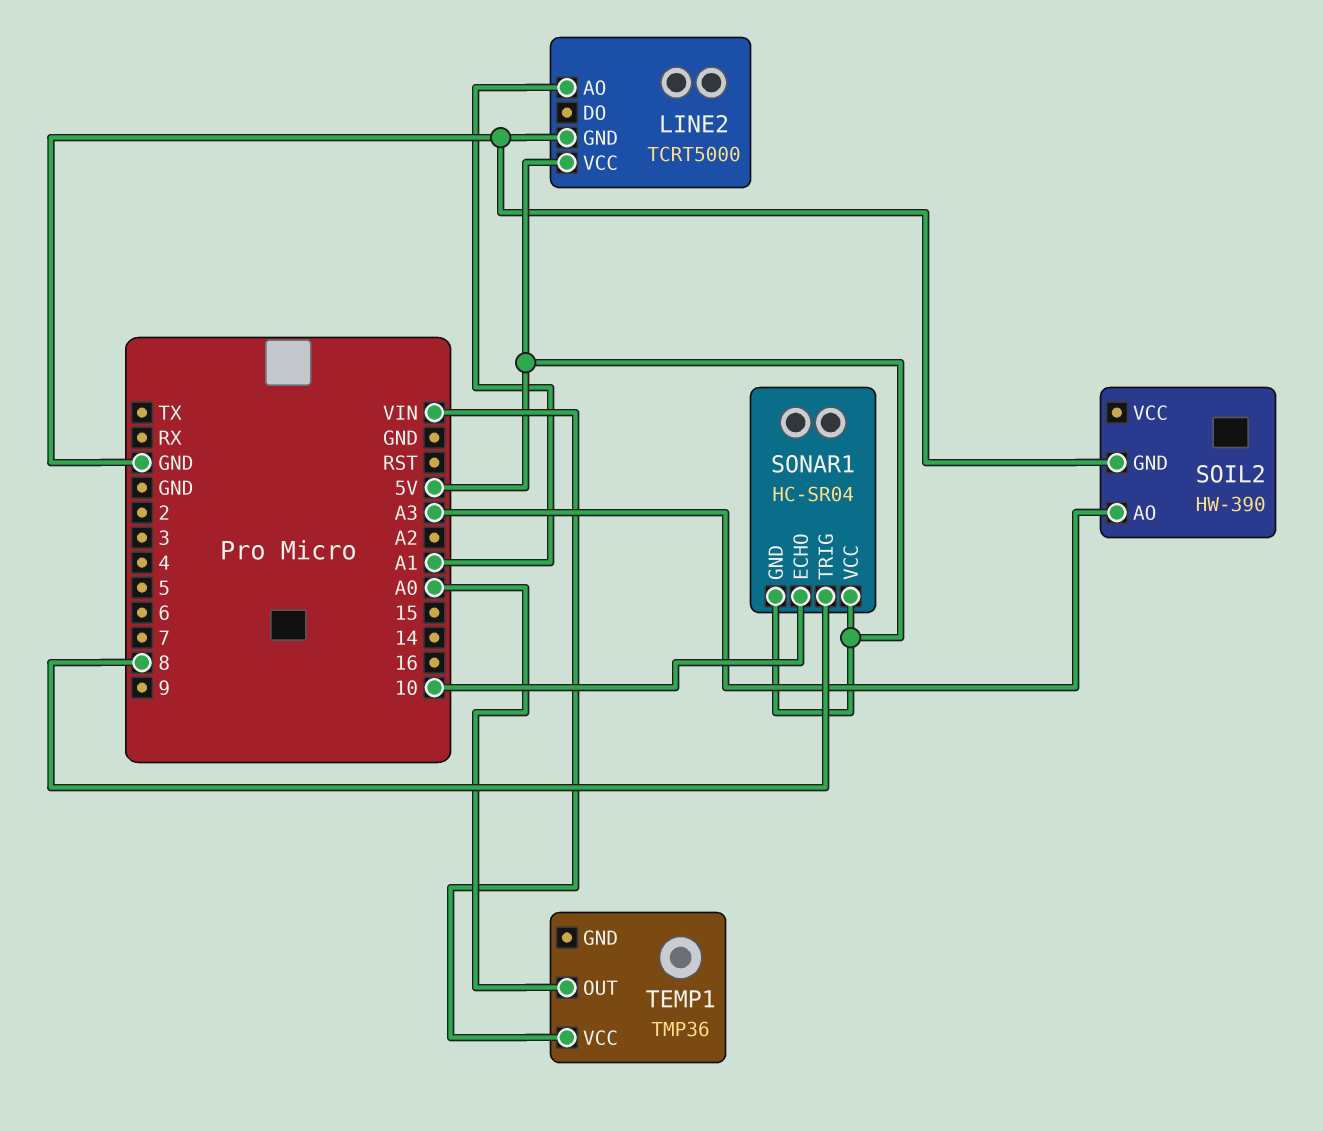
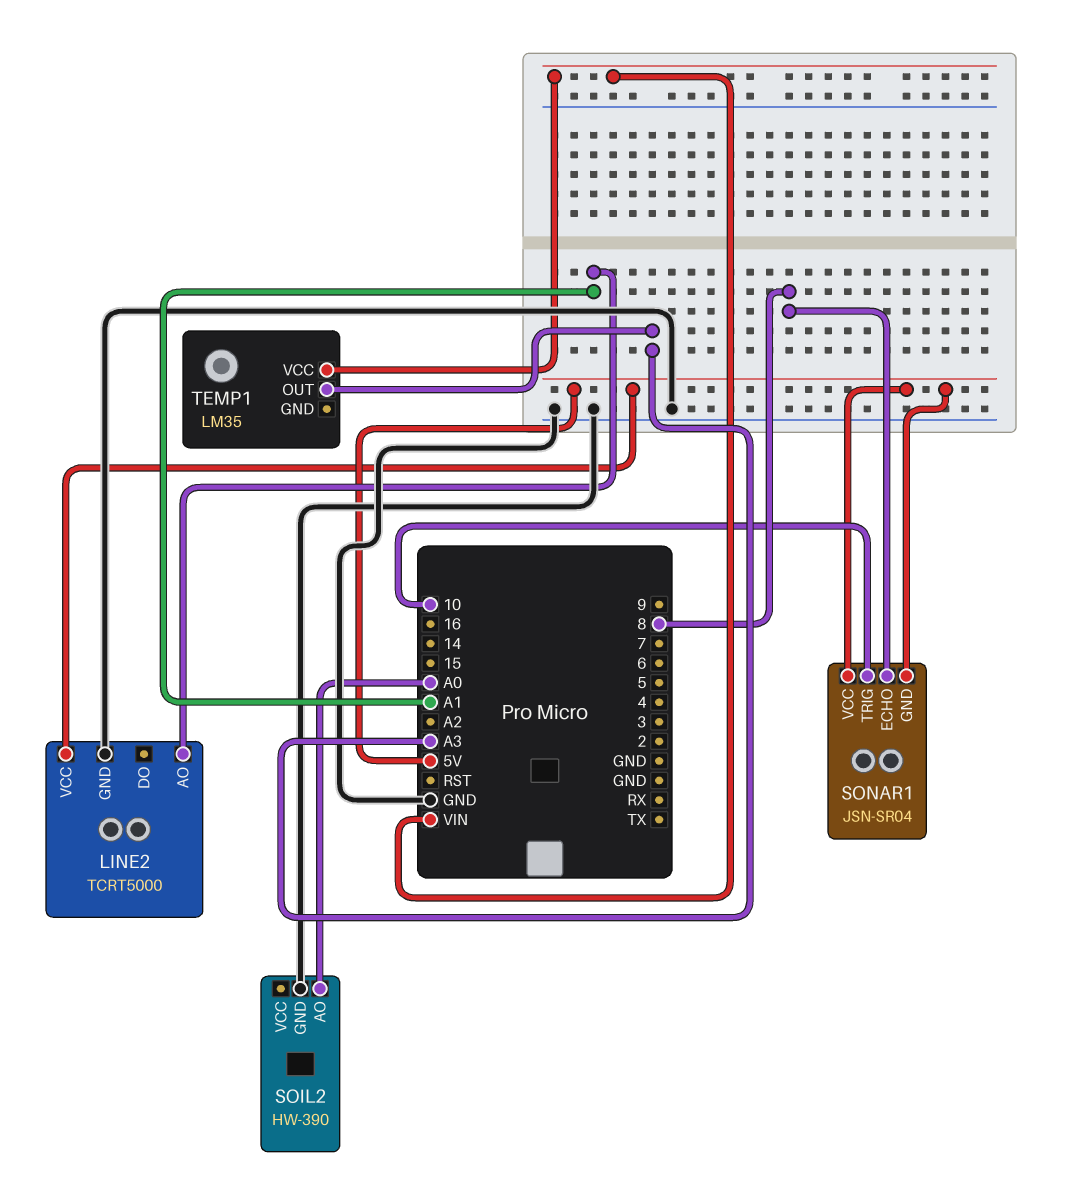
SOIL2 pin AO: A3 -> A0
SONAR1: HC-SR04 -> JSN-SR04
SONAR1 pin ECHO: 10 -> 8
SONAR1 pin TRIG: 8 -> 10
TEMP1: TMP36 -> LM35
TEMP1 pin OUT: A0 -> A3

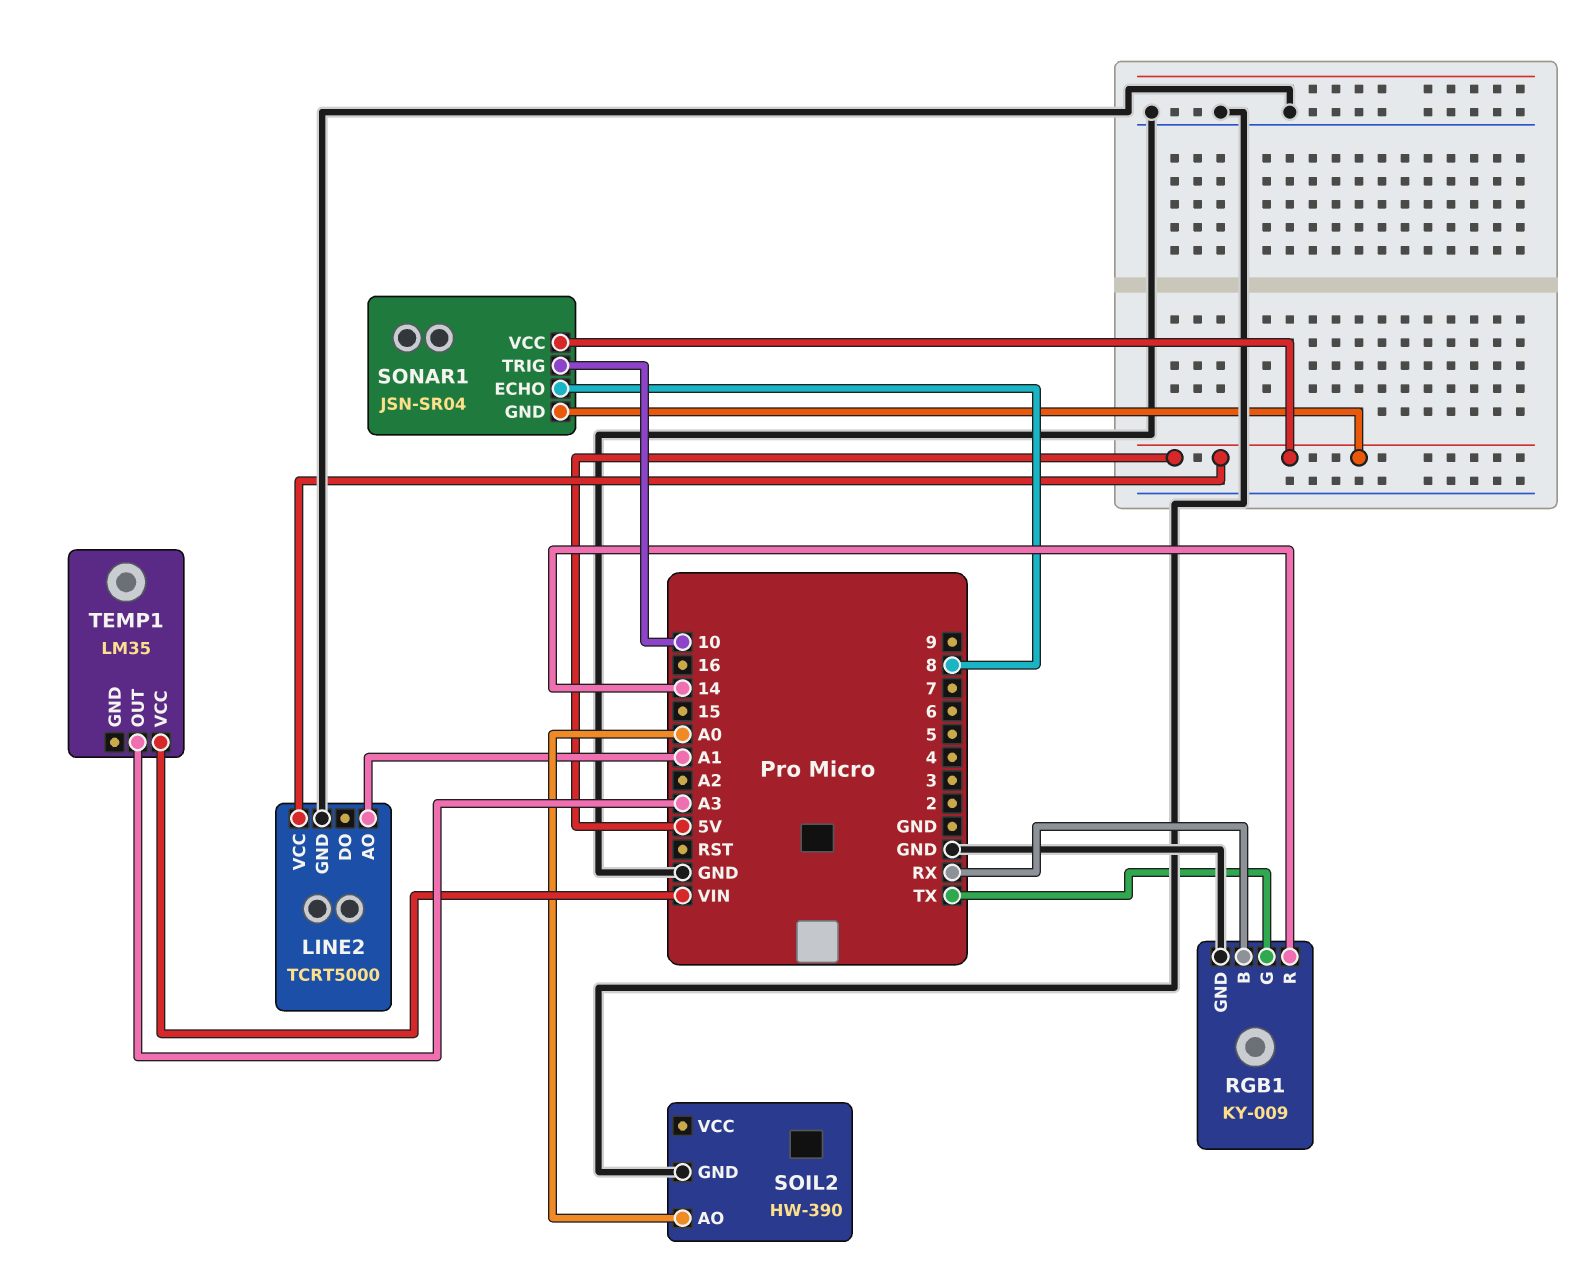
RGB1: none -> KY-009
RGB1 pin B: none -> RX
RGB1 pin G: none -> TX
RGB1 pin GND: none -> GND
RGB1 pin R: none -> 14

